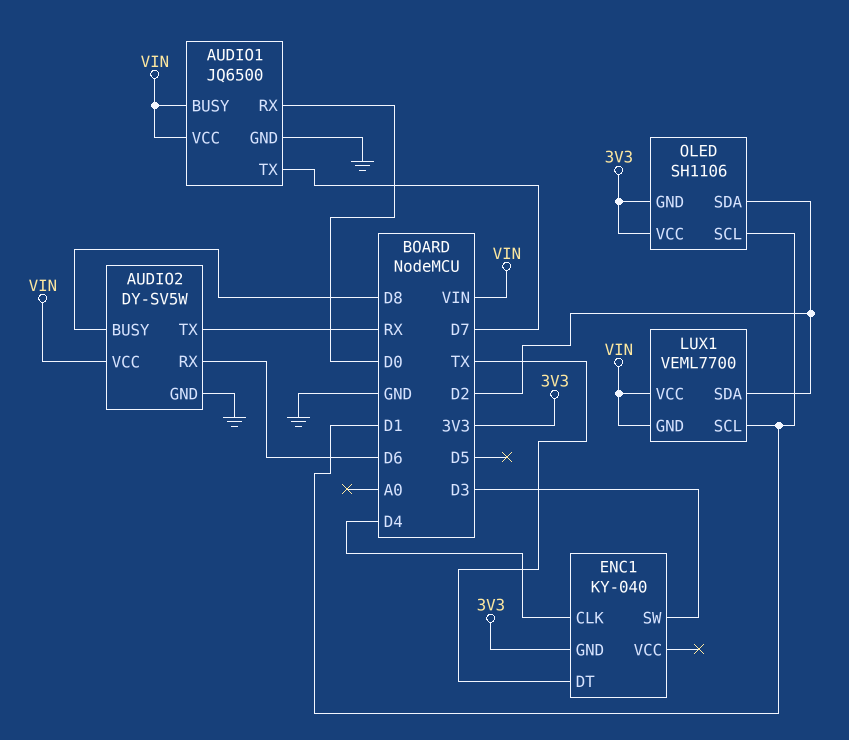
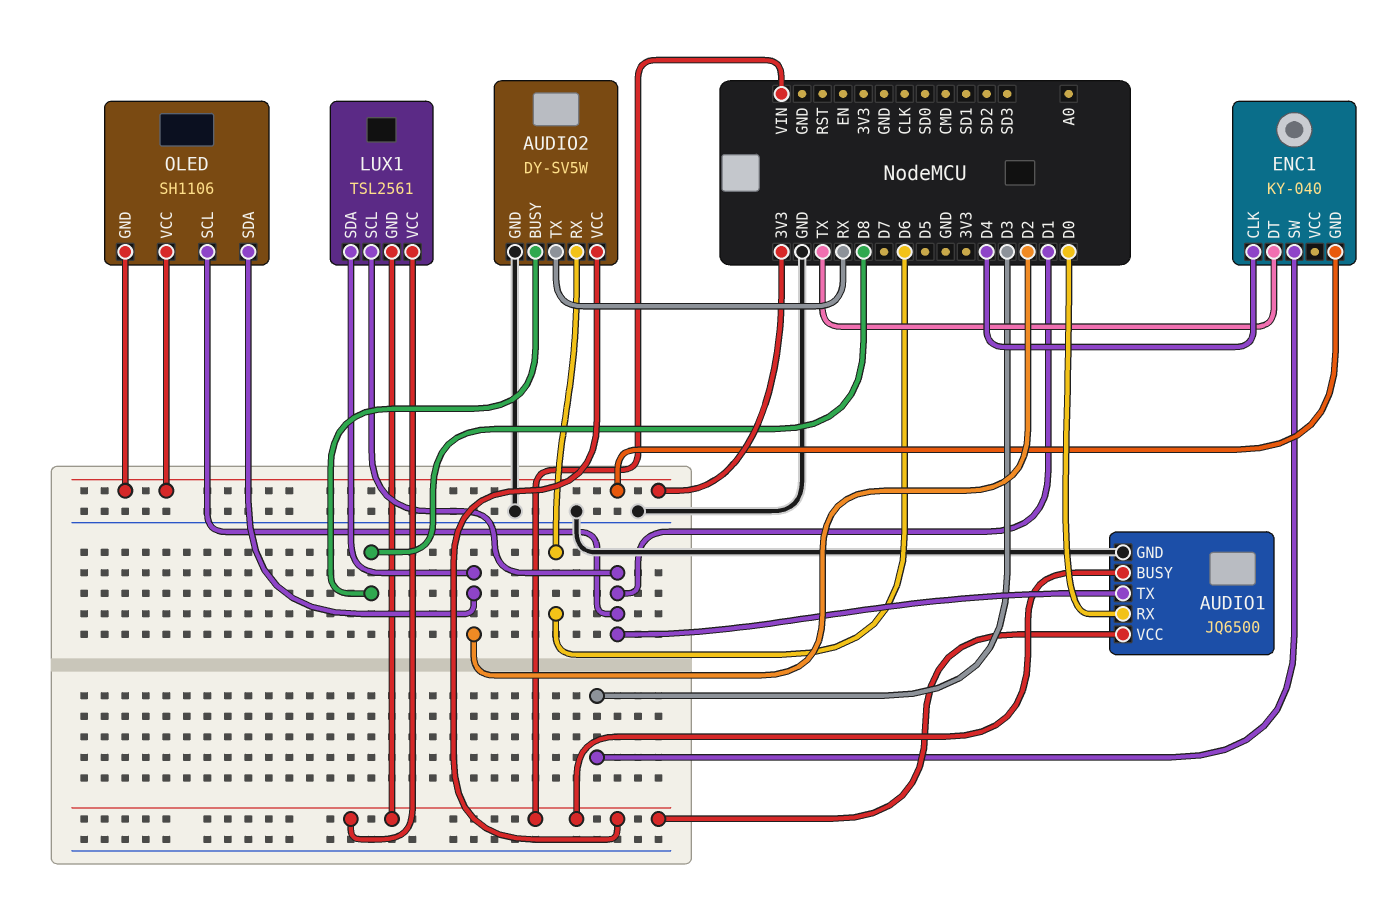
AUDIO1 pin TX: D7 -> D1
LUX1: VEML7700 -> TSL2561

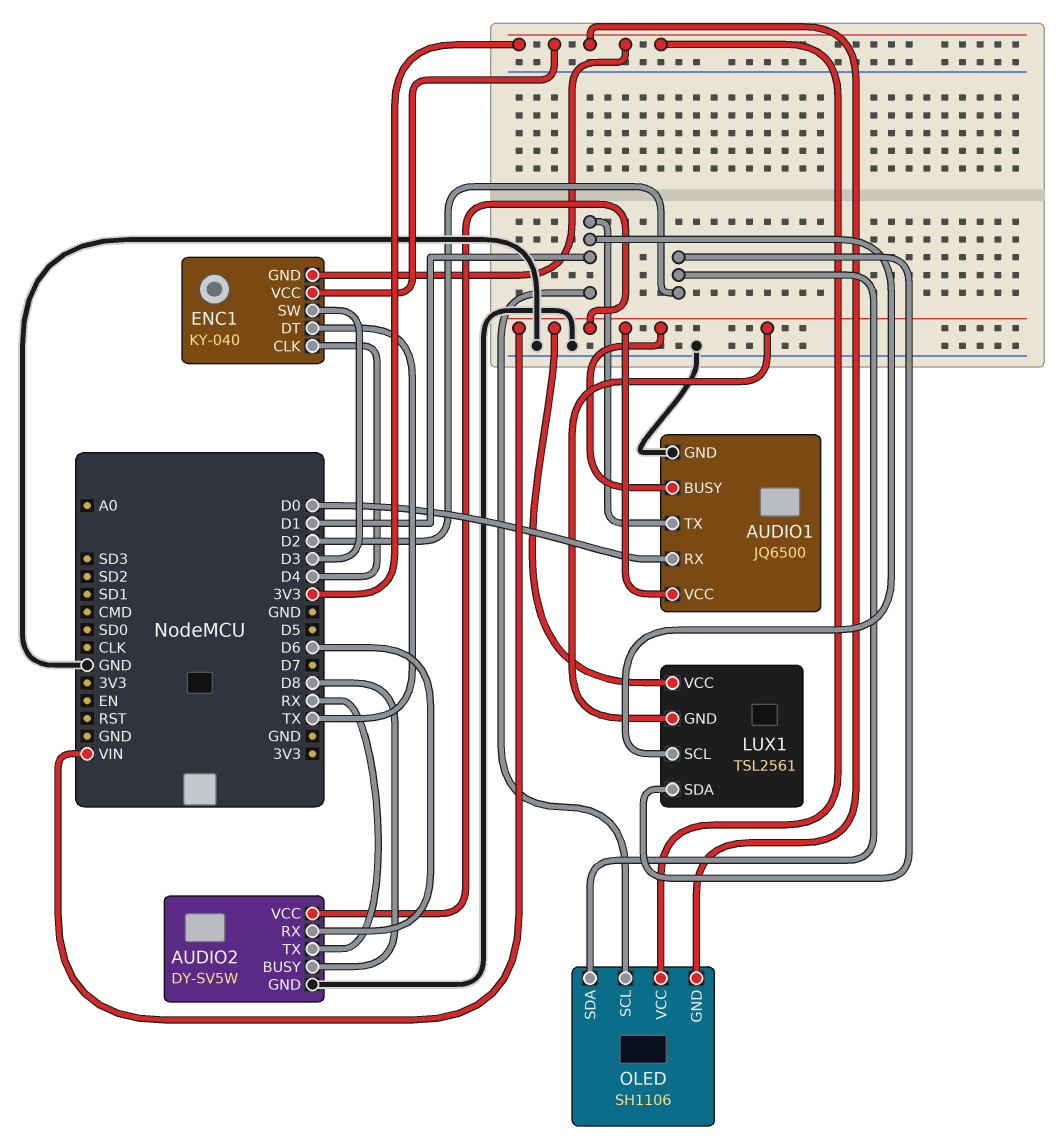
ENC1 pin VCC: none -> 3V3

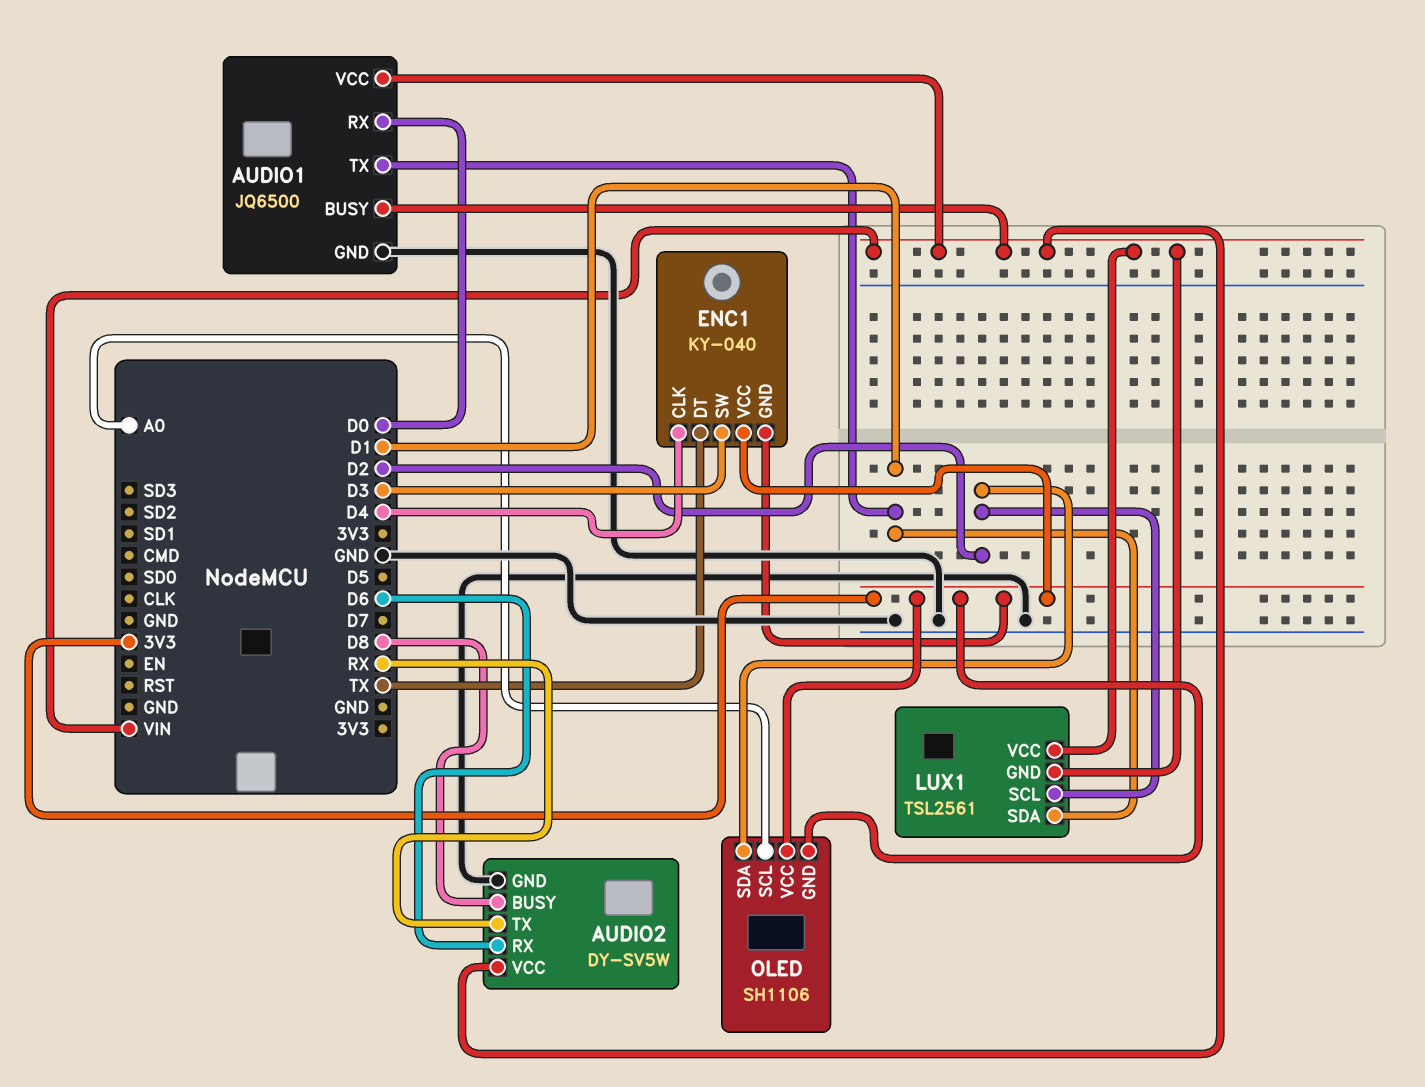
LUX1 pin SCL: D1 -> D2
LUX1 pin SDA: D2 -> D1
OLED pin SCL: D1 -> A0

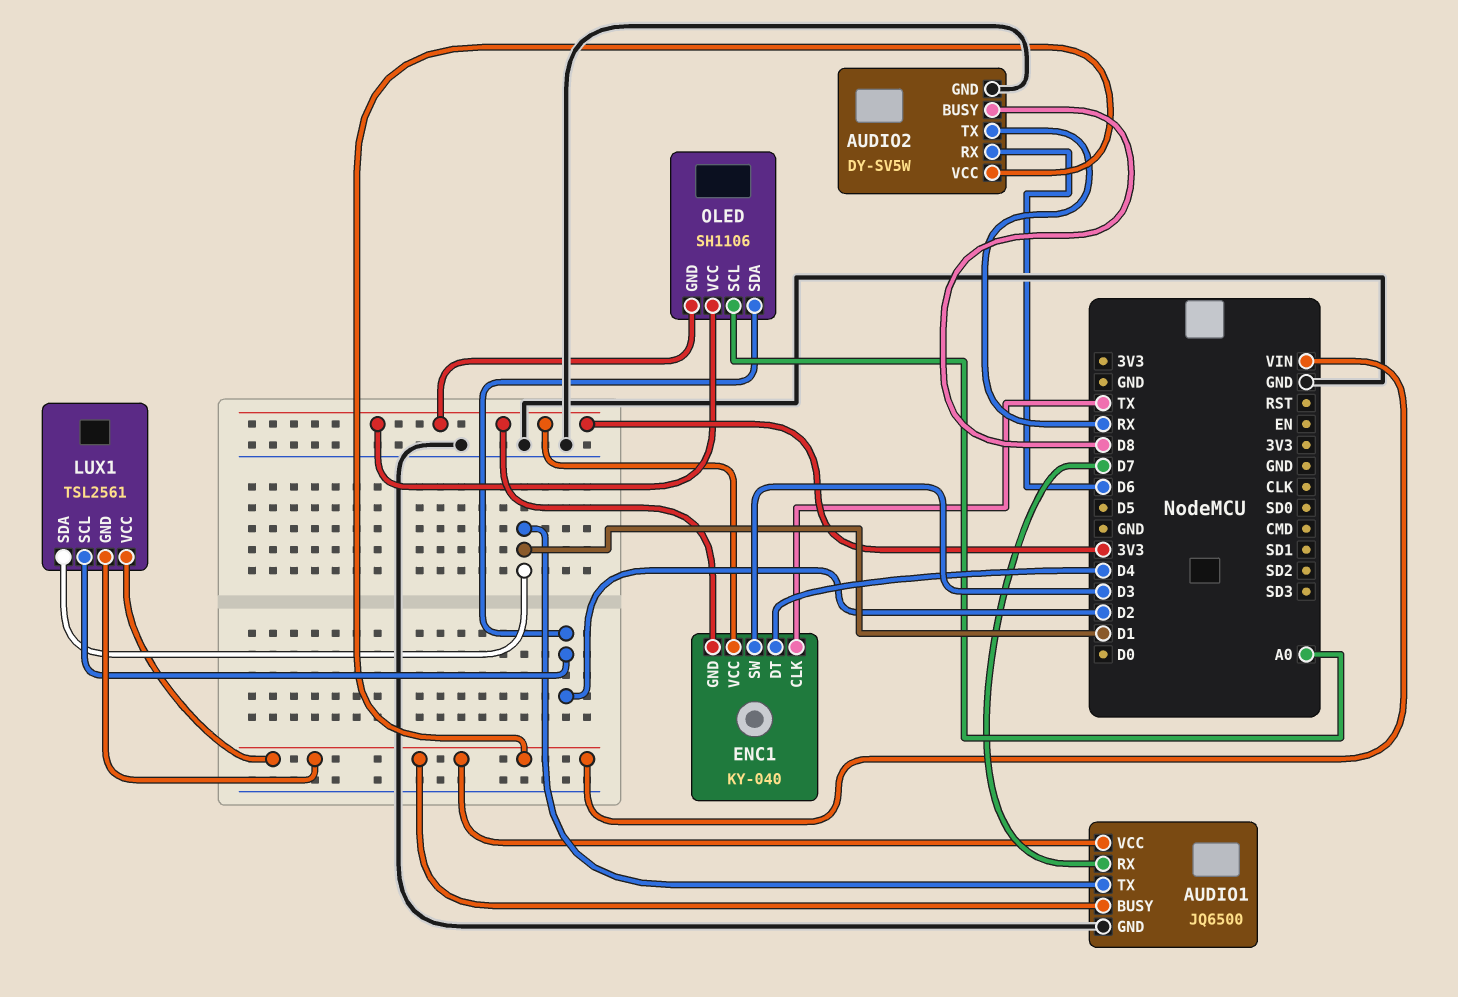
AUDIO1 pin RX: D0 -> D7
ENC1 pin CLK: D4 -> TX
ENC1 pin DT: TX -> D4

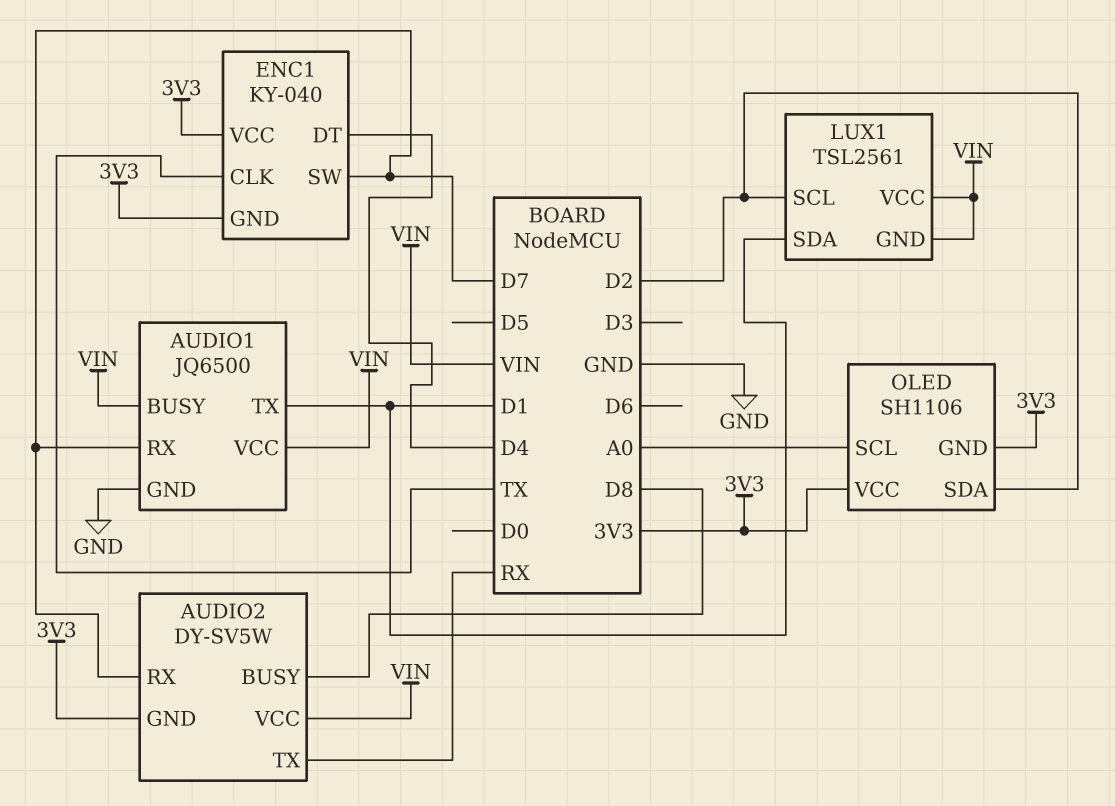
AUDIO2 pin GND: GND -> 3V3
AUDIO2 pin RX: D6 -> D7
ENC1 pin SW: D3 -> D7

